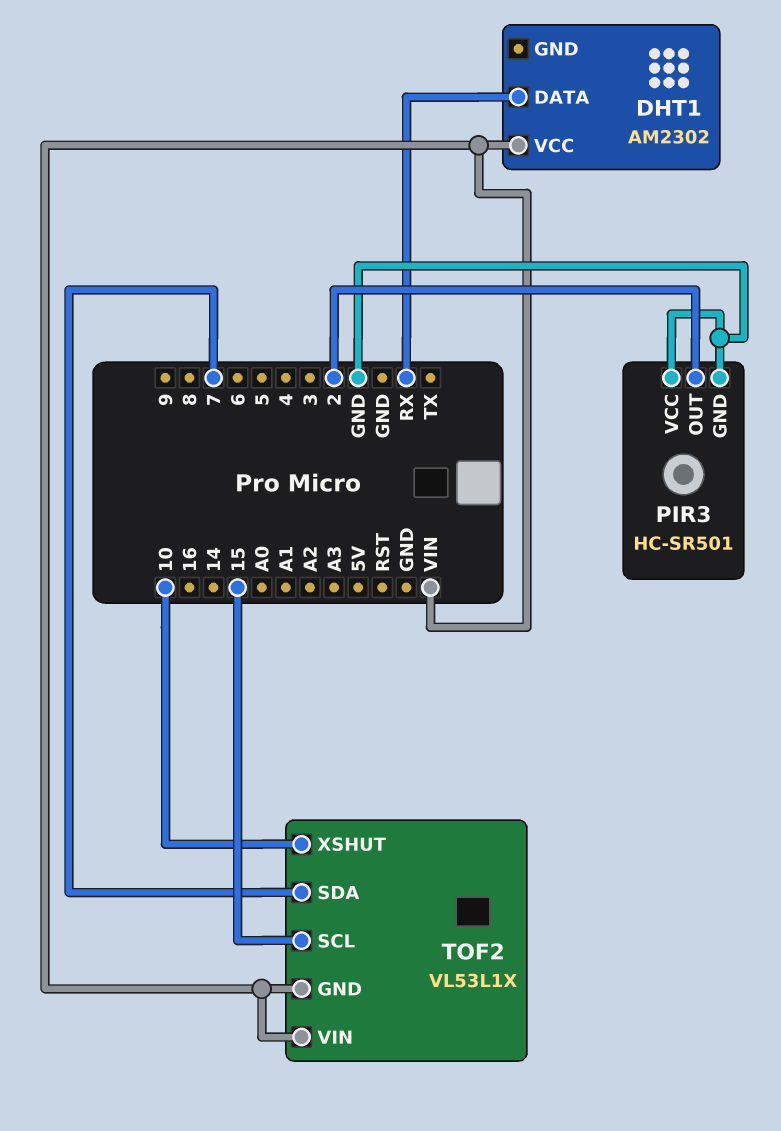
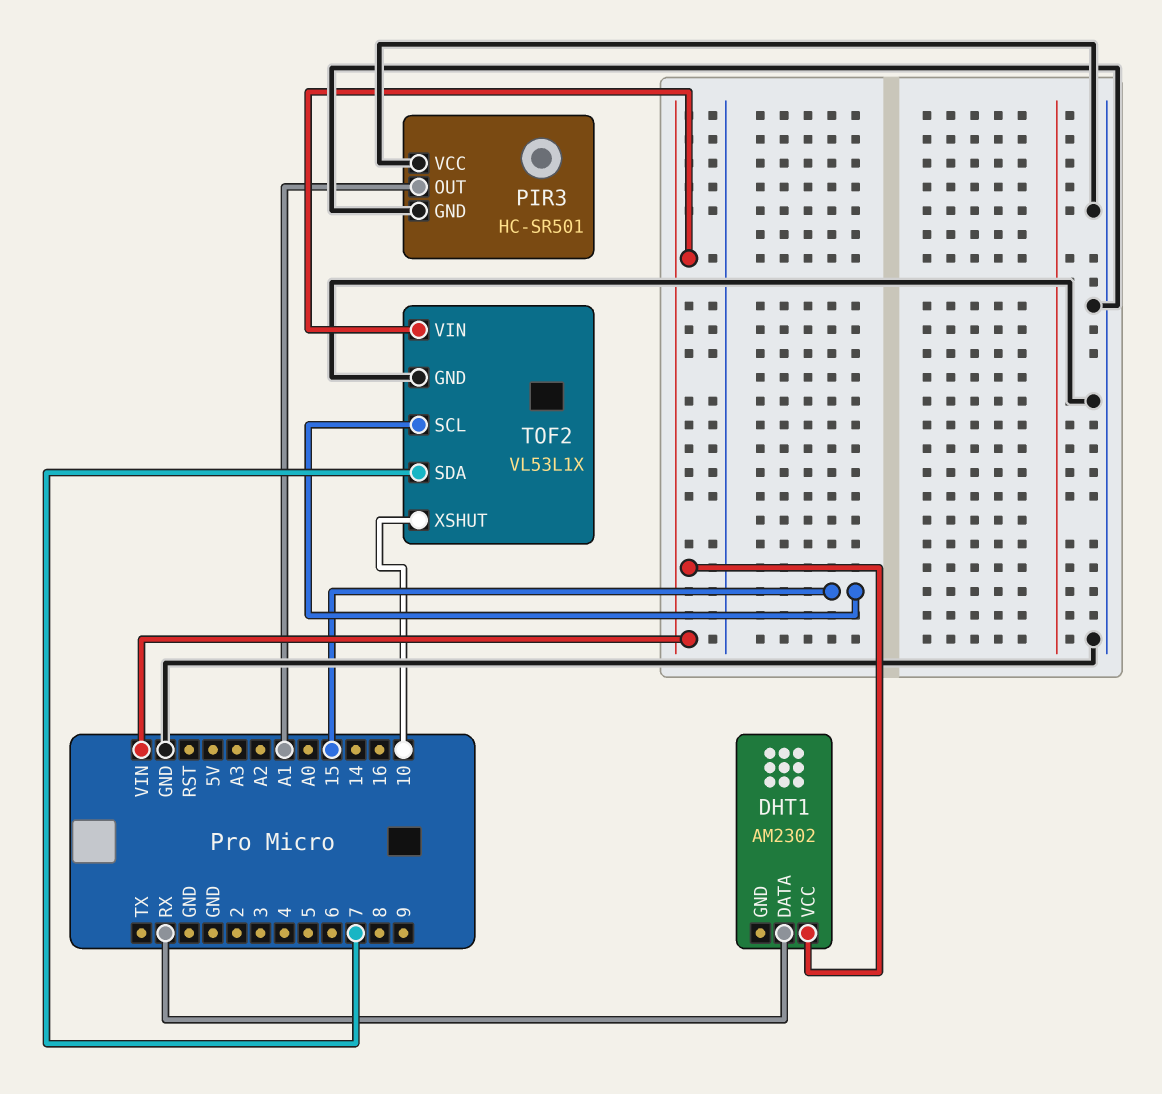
PIR3 pin OUT: 2 -> A1
TOF2 pin GND: VIN -> GND

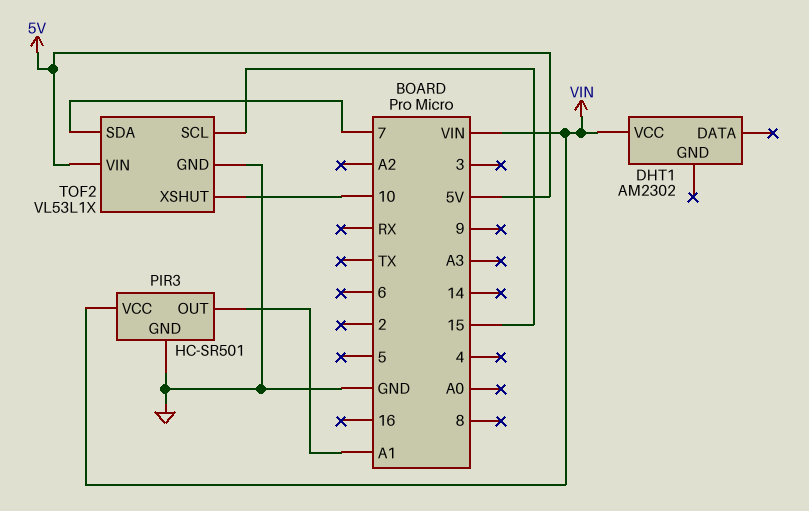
DHT1 pin DATA: RX -> none
PIR3 pin VCC: GND -> VIN
TOF2 pin VIN: VIN -> 5V

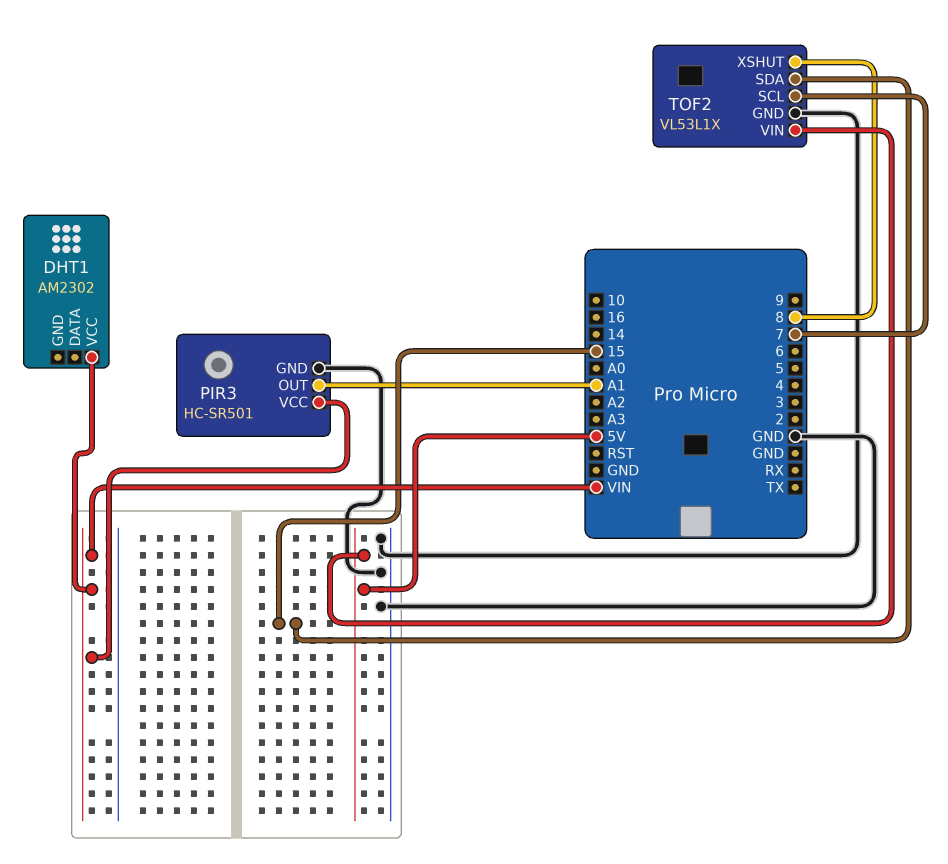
TOF2 pin SCL: 15 -> 7
TOF2 pin SDA: 7 -> 15
TOF2 pin XSHUT: 10 -> 8

